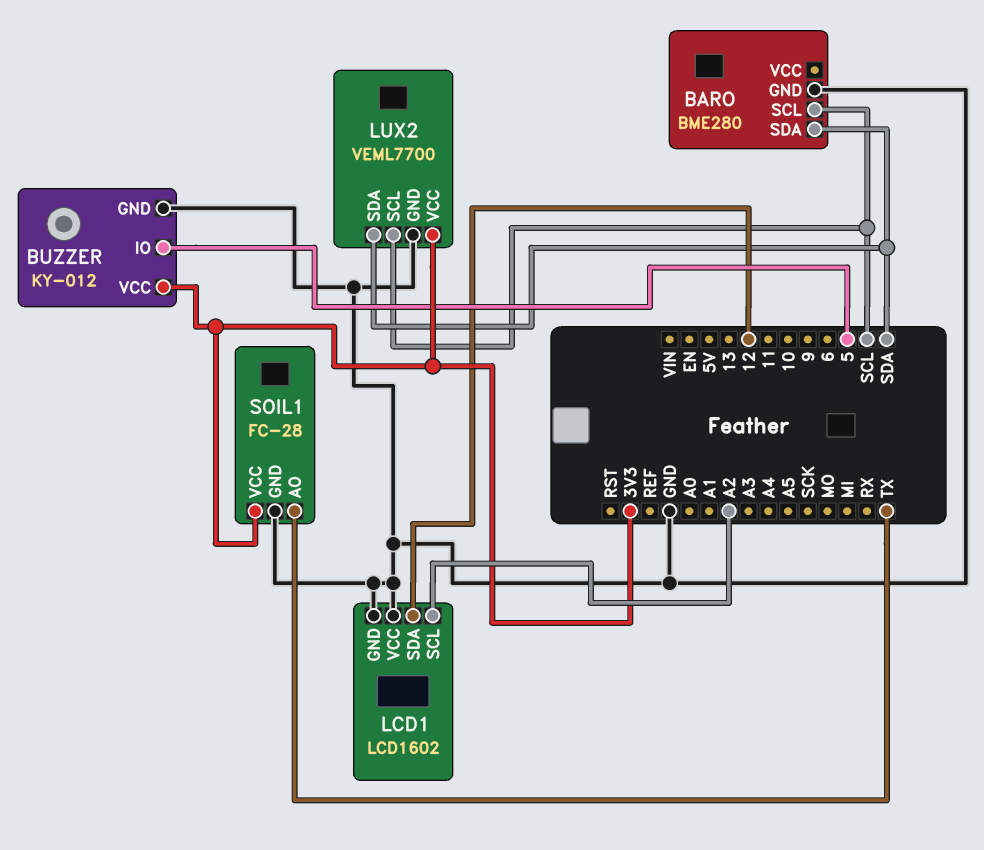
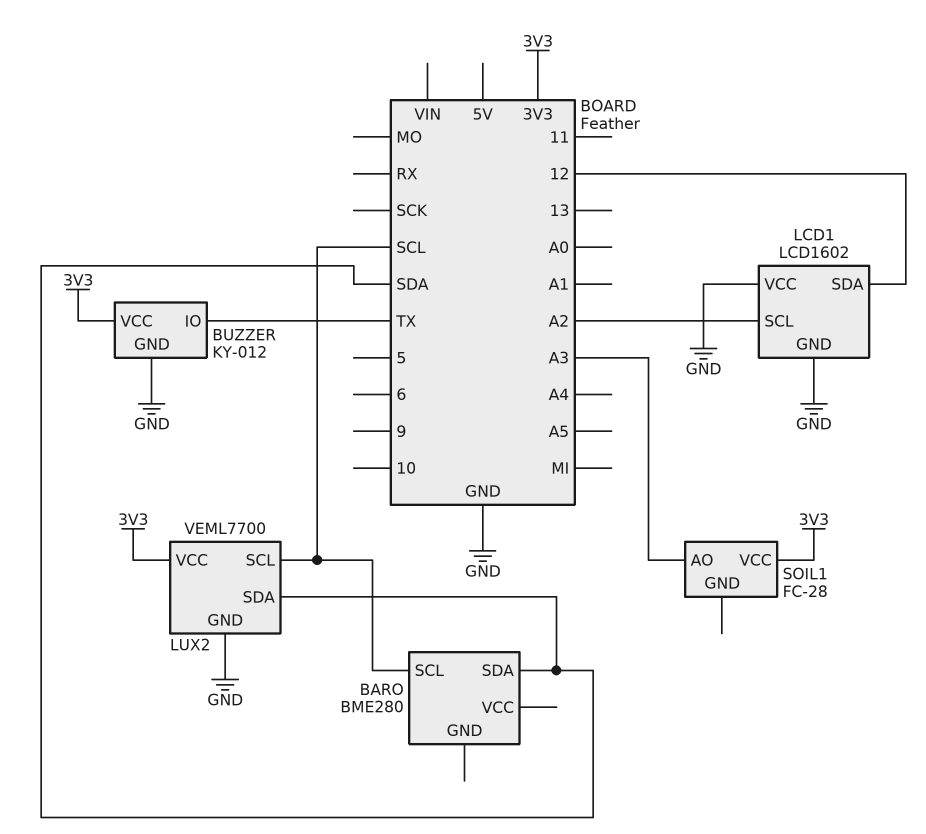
BARO pin GND: GND -> none
BUZZER pin IO: 5 -> TX
SOIL1 pin AO: TX -> A3
SOIL1 pin GND: GND -> none

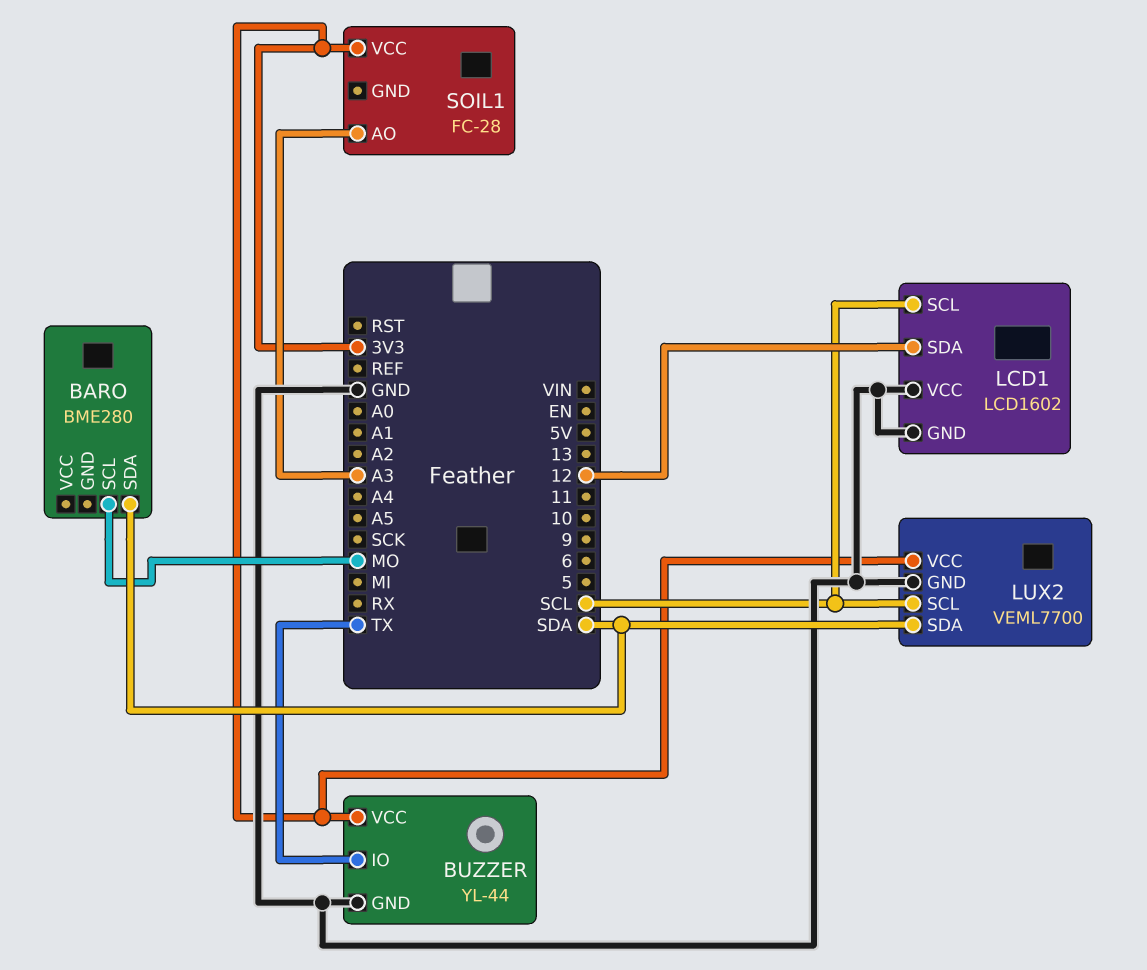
BARO pin SCL: SCL -> MO
BUZZER: KY-012 -> YL-44
LCD1 pin SCL: A2 -> SCL

